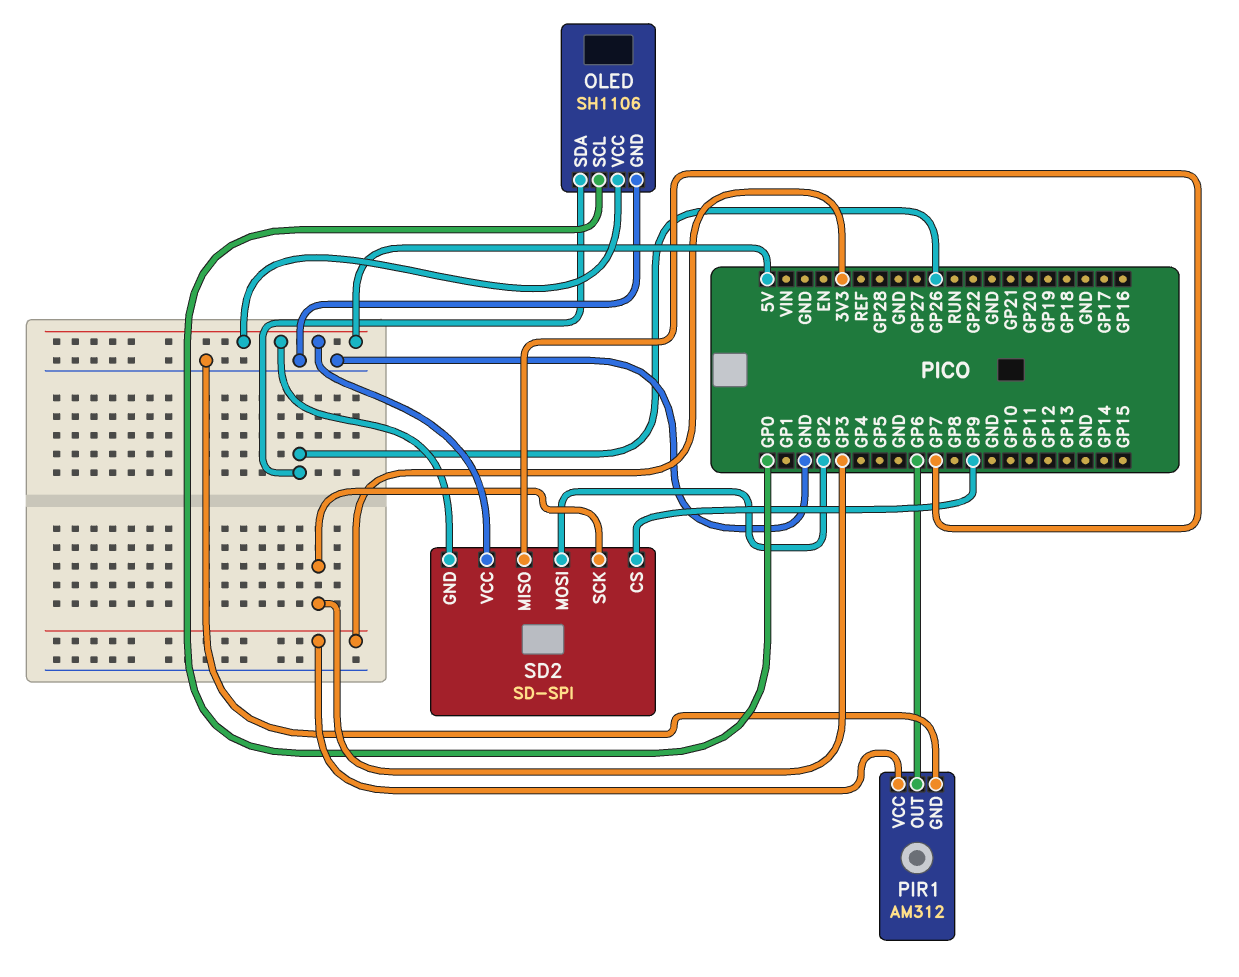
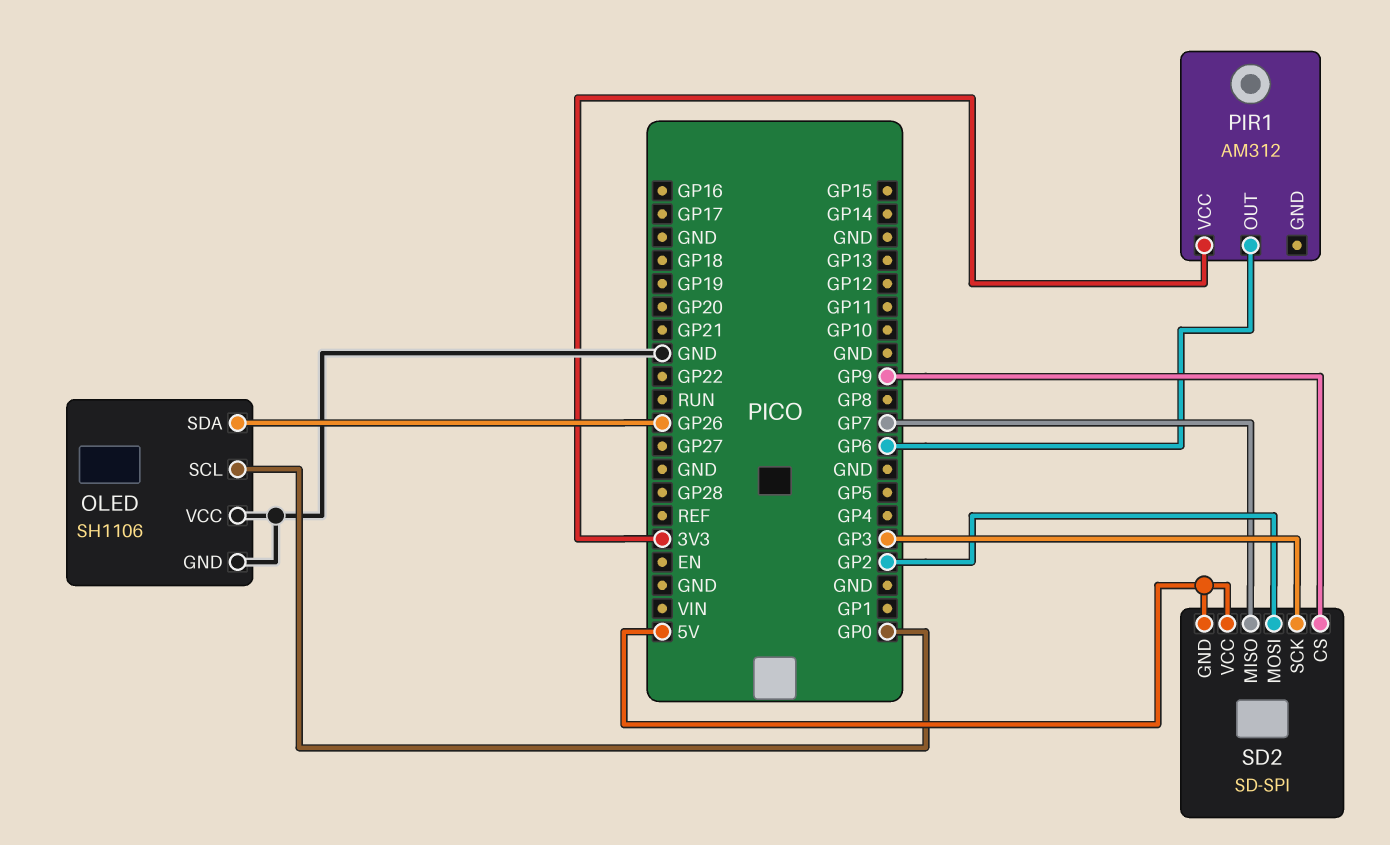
OLED pin VCC: 5V -> GND
PIR1 pin GND: GND -> none

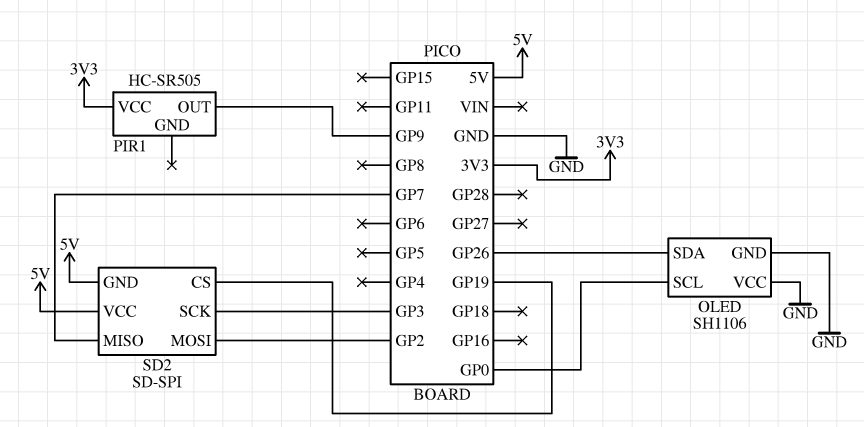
PIR1: AM312 -> HC-SR505
PIR1 pin OUT: GP6 -> GP9
SD2 pin CS: GP9 -> GP19

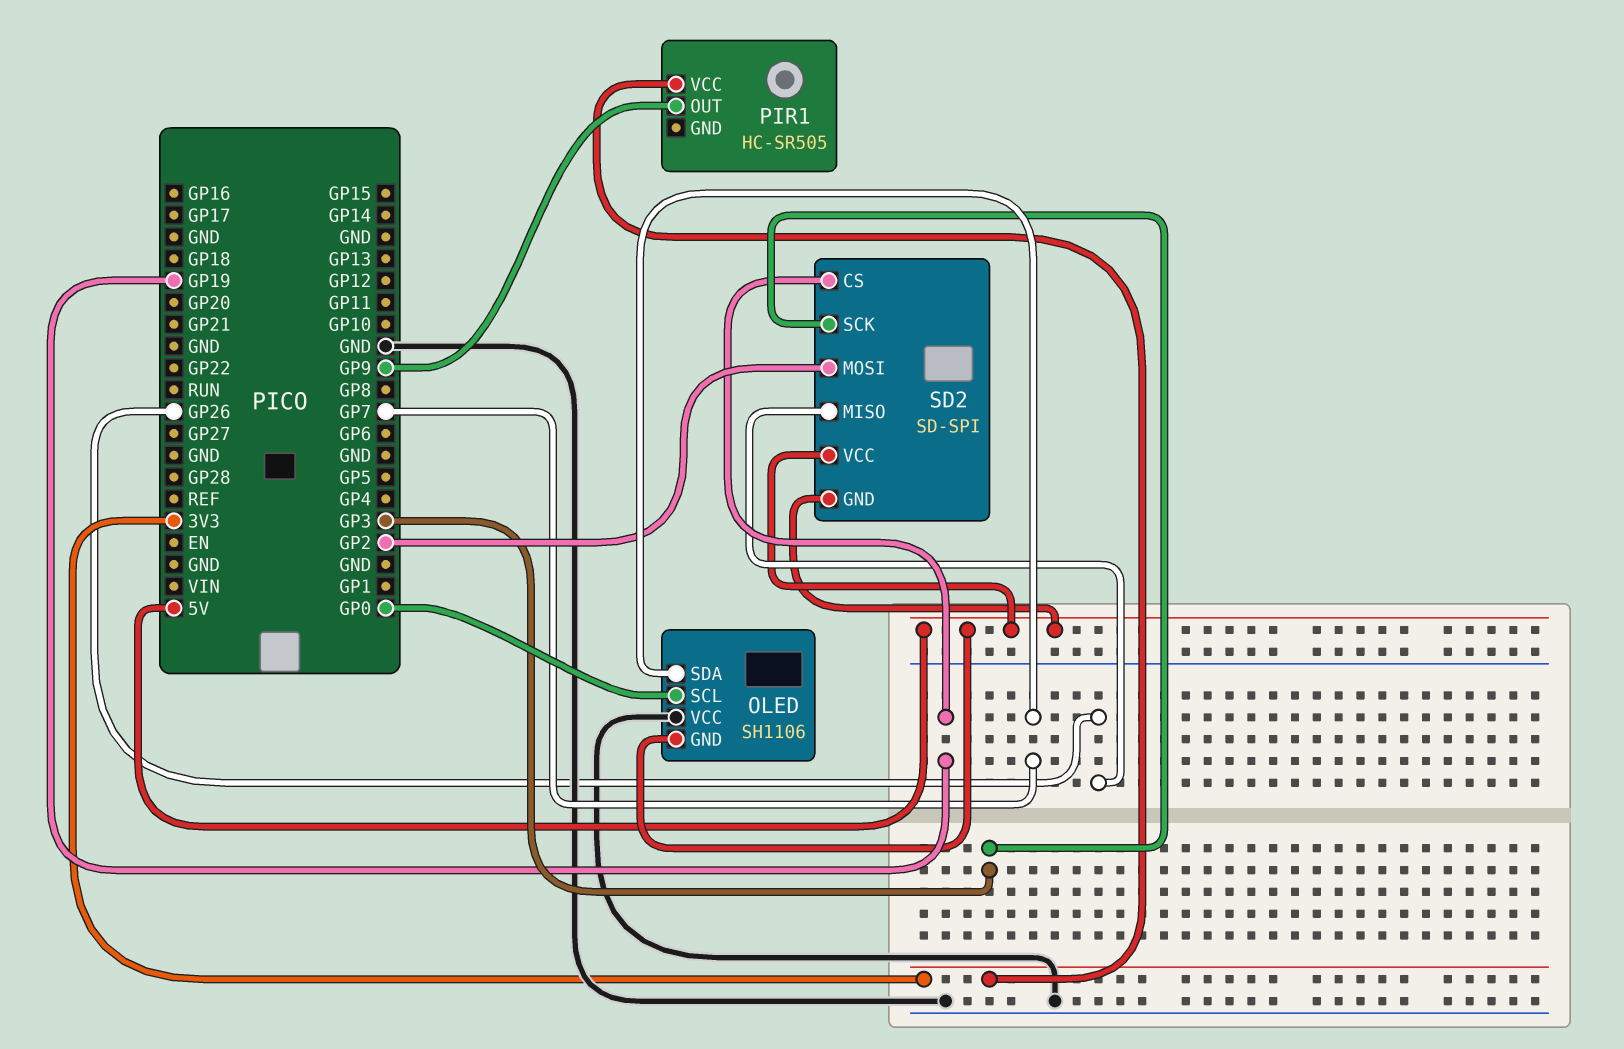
OLED pin GND: GND -> 5V
OLED pin SDA: GP26 -> GP7
SD2 pin MISO: GP7 -> GP26

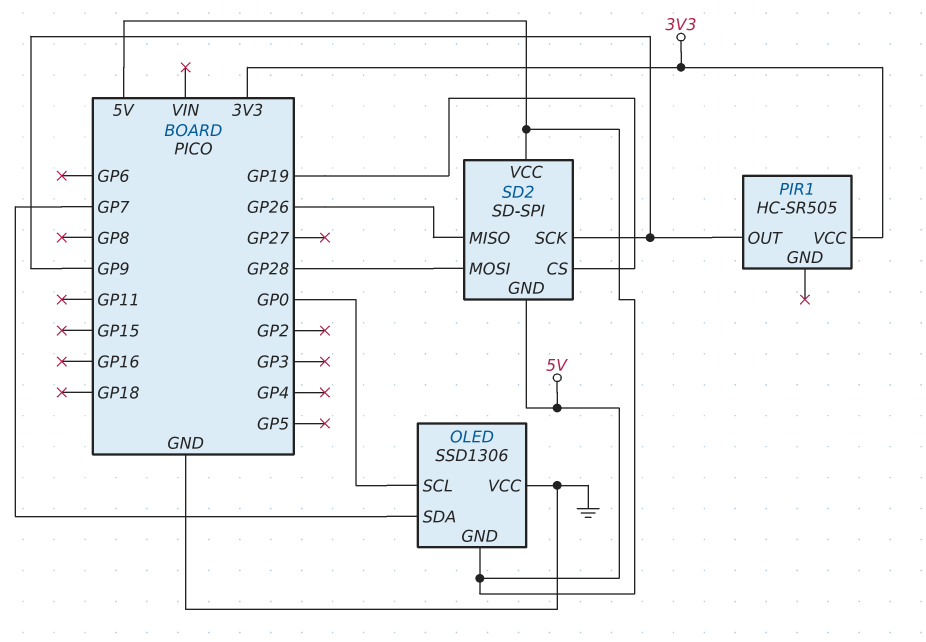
OLED: SH1106 -> SSD1306
SD2 pin MOSI: GP2 -> GP28
SD2 pin SCK: GP3 -> GP9

